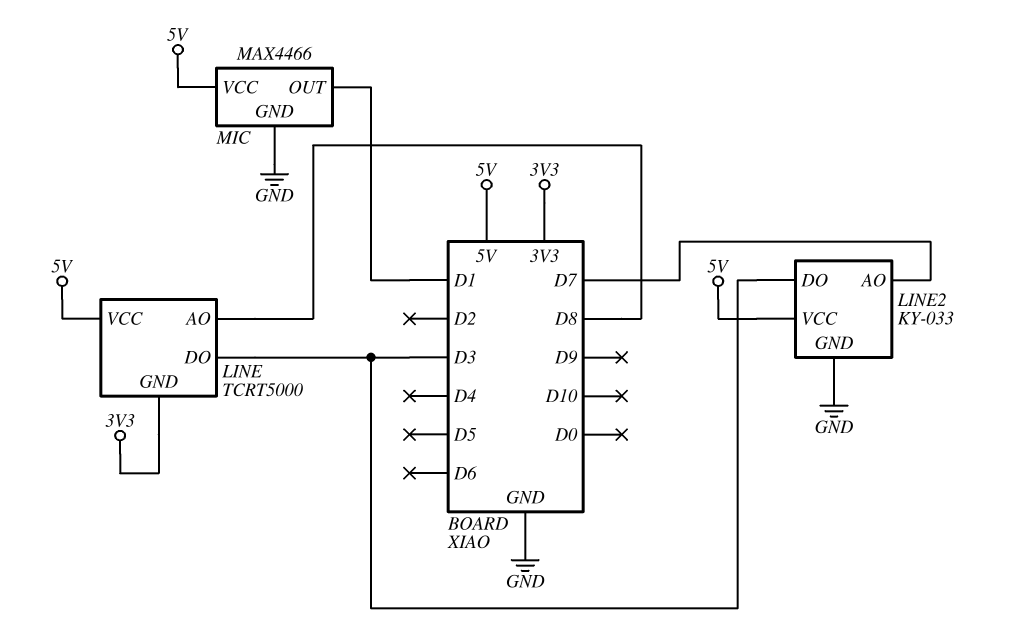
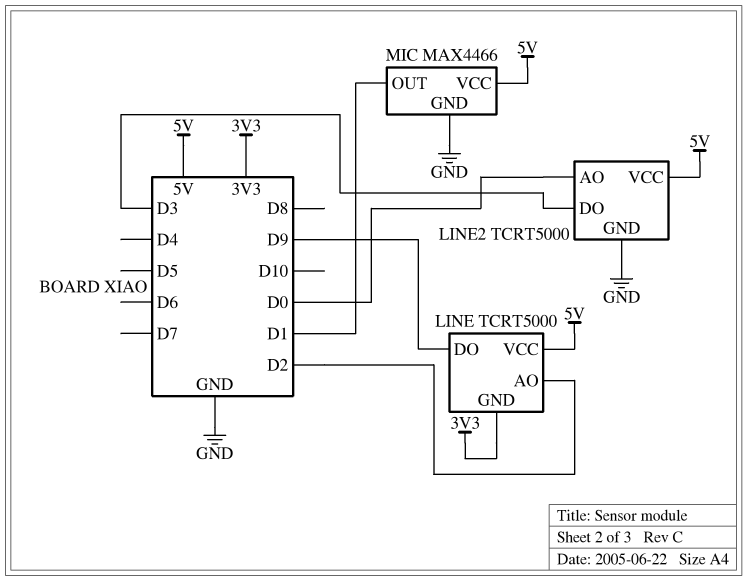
LINE pin AO: D8 -> D2
LINE pin DO: D3 -> D9
LINE2: KY-033 -> TCRT5000
LINE2 pin AO: D7 -> D0

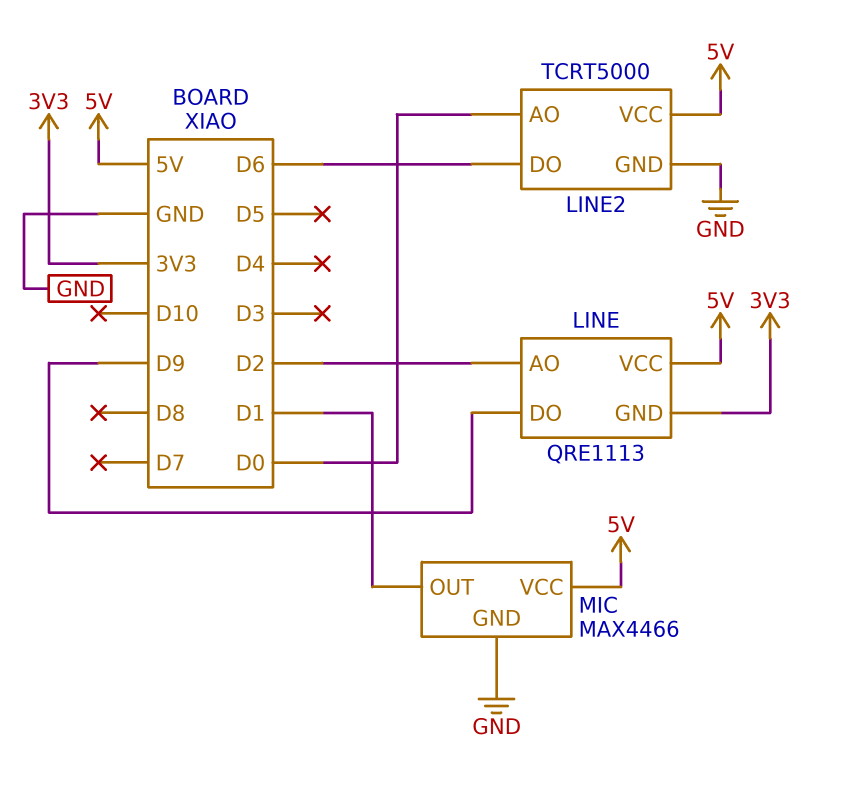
LINE: TCRT5000 -> QRE1113
LINE2 pin DO: D3 -> D6

